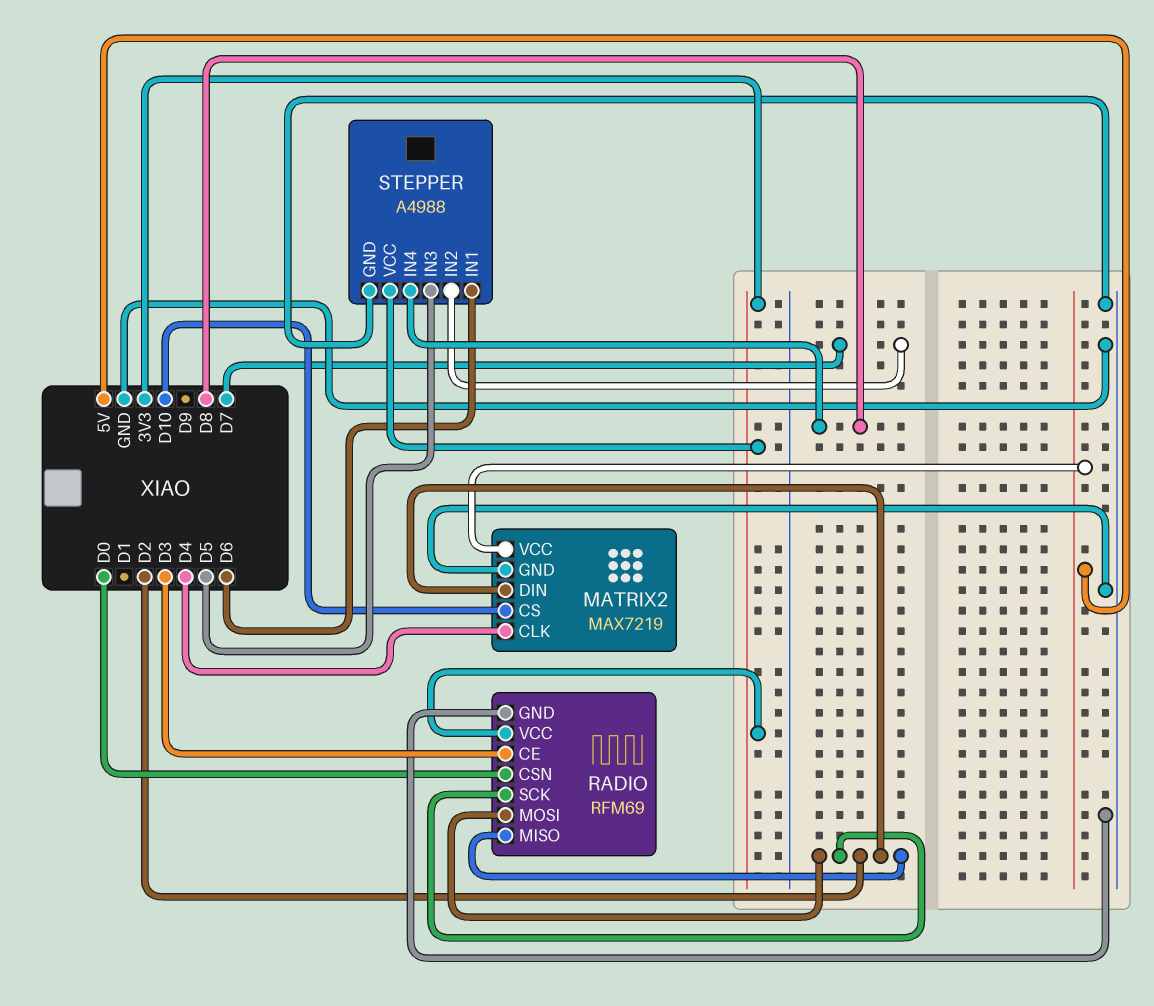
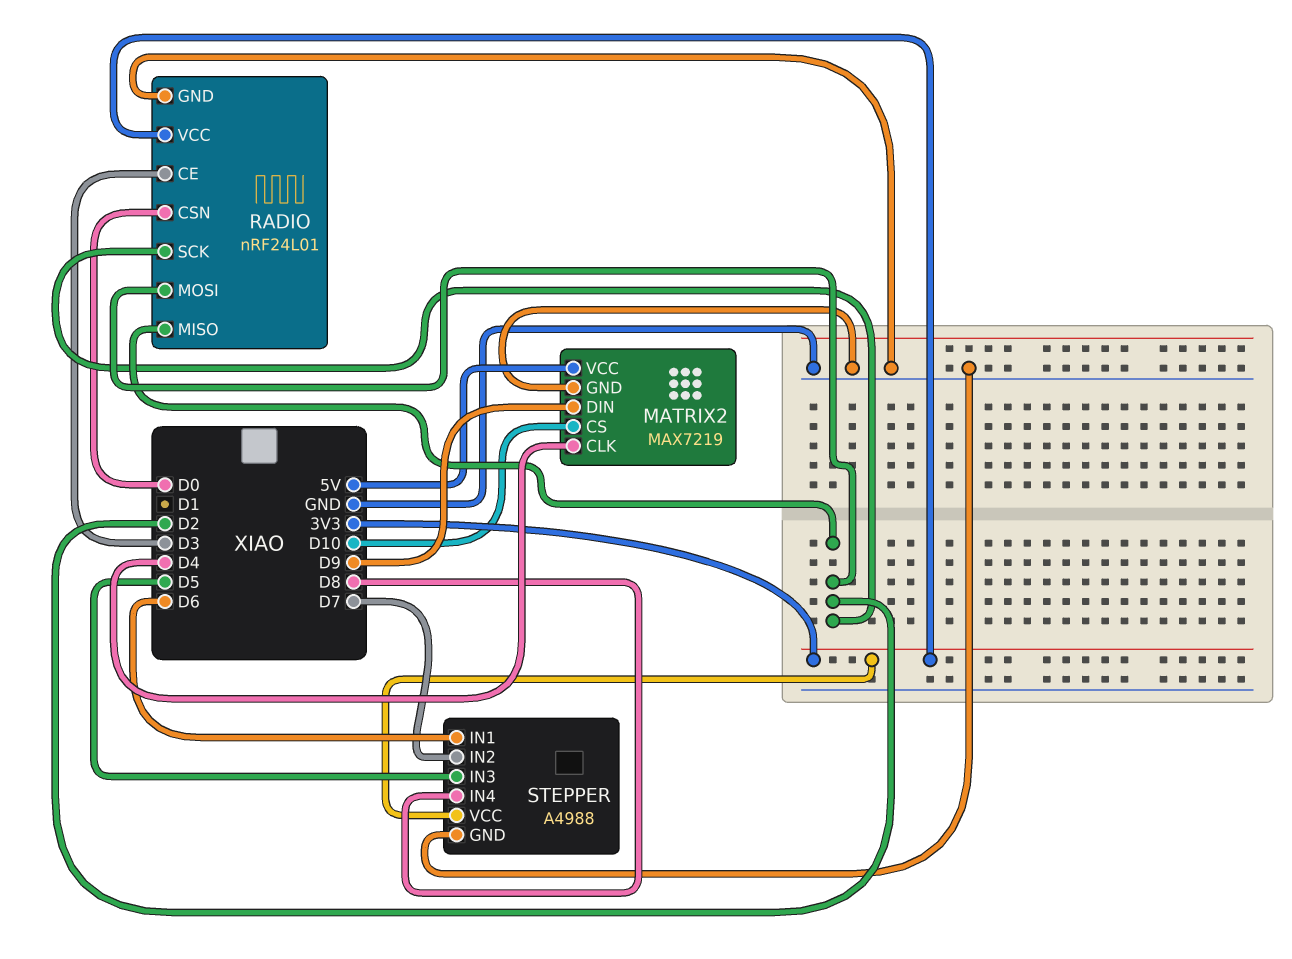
MATRIX2 pin DIN: D2 -> D9
RADIO: RFM69 -> nRF24L01

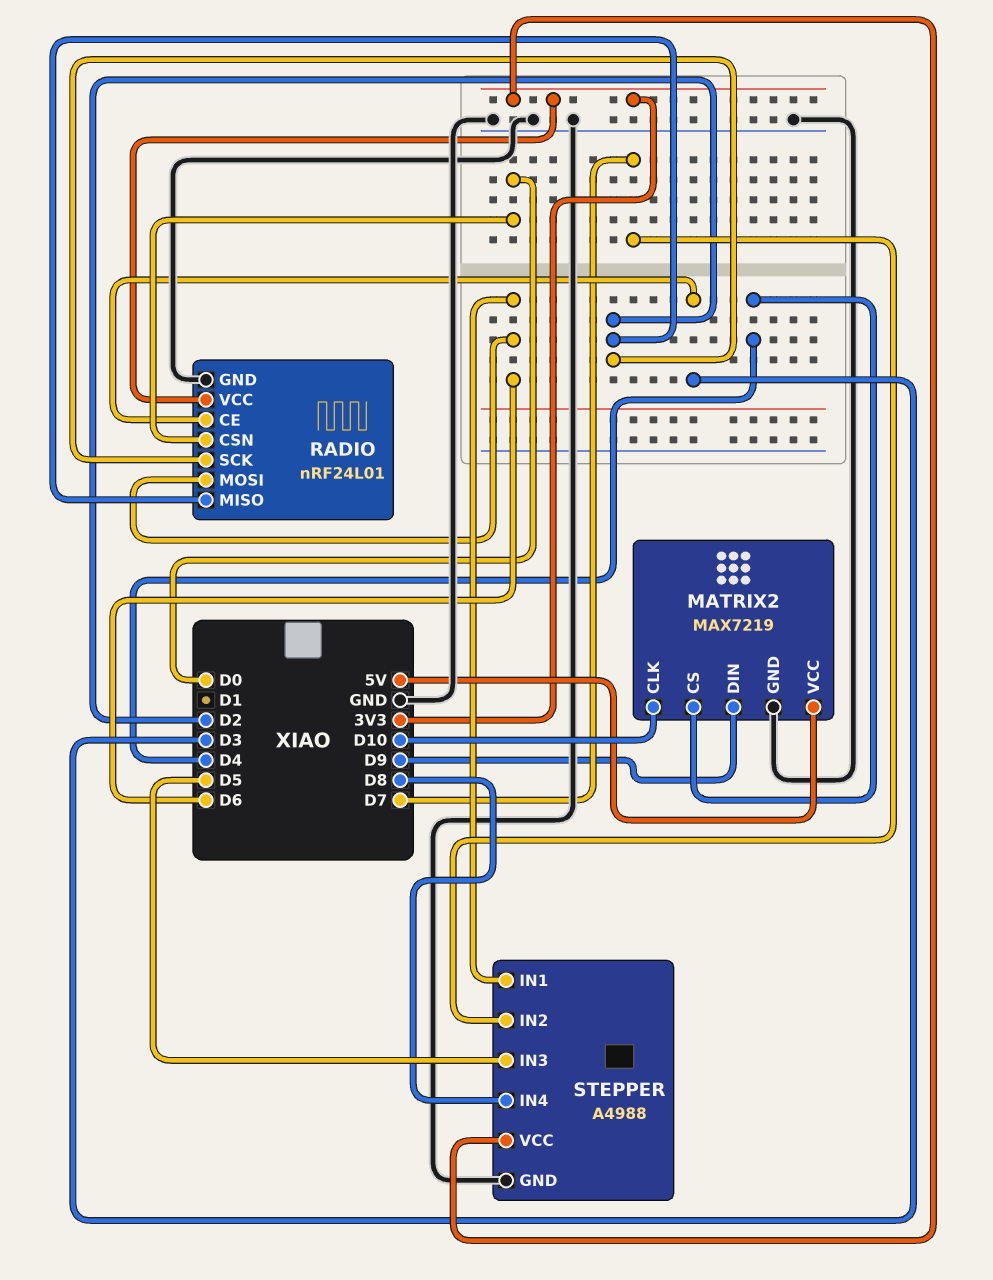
MATRIX2 pin CLK: D4 -> D10
MATRIX2 pin CS: D10 -> D4
RADIO pin MOSI: D2 -> D6

